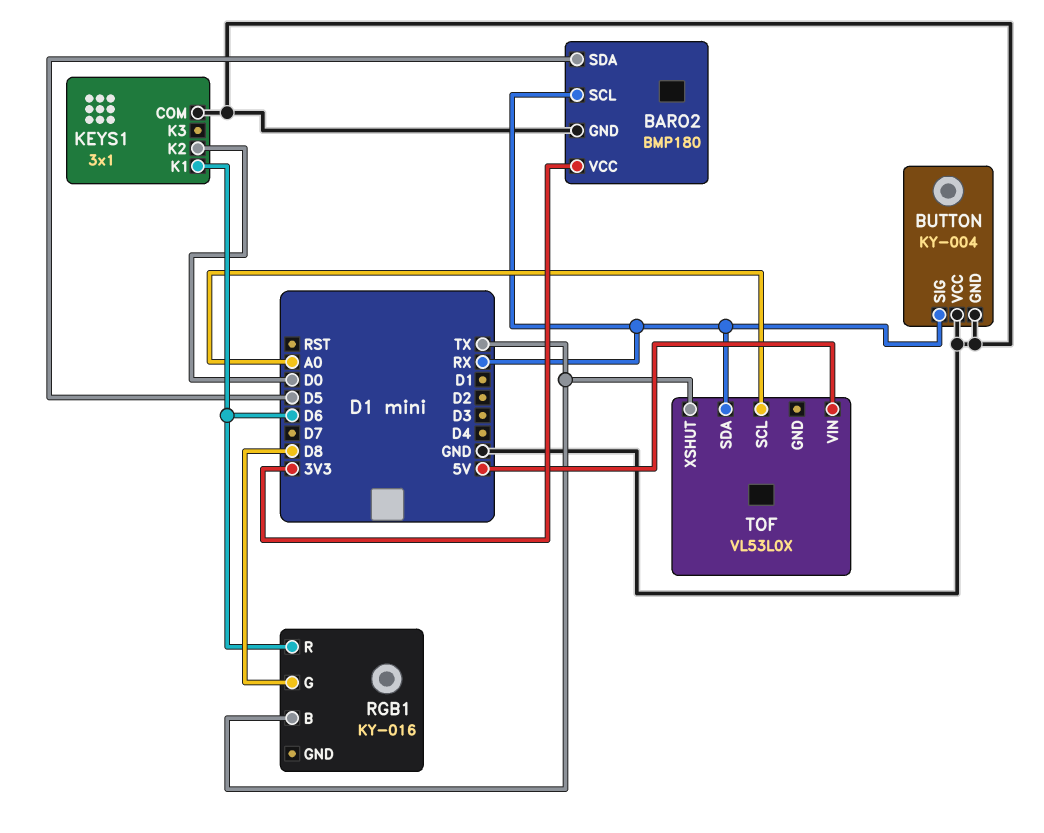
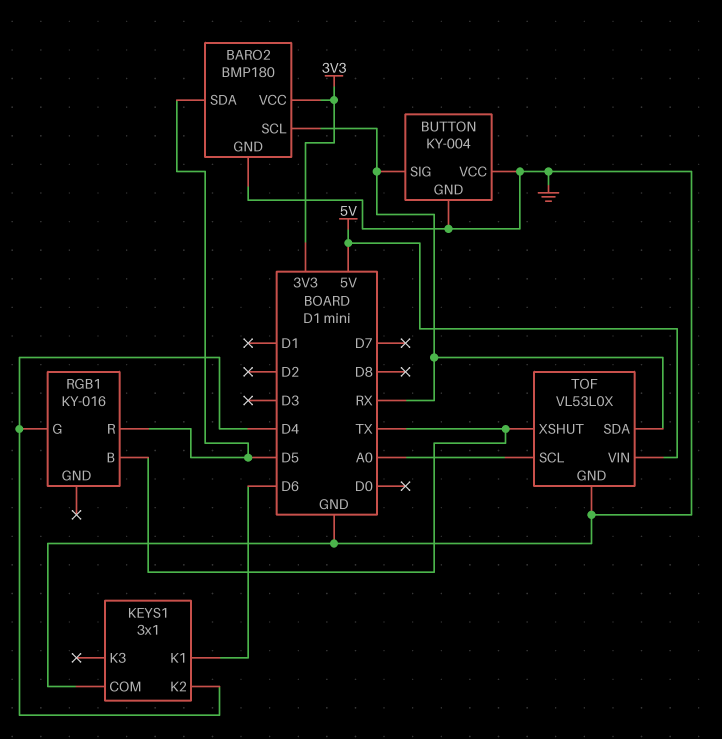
KEYS1 pin K2: D0 -> D4
RGB1 pin G: D8 -> D4
RGB1 pin R: D6 -> D5
TOF pin GND: none -> GND

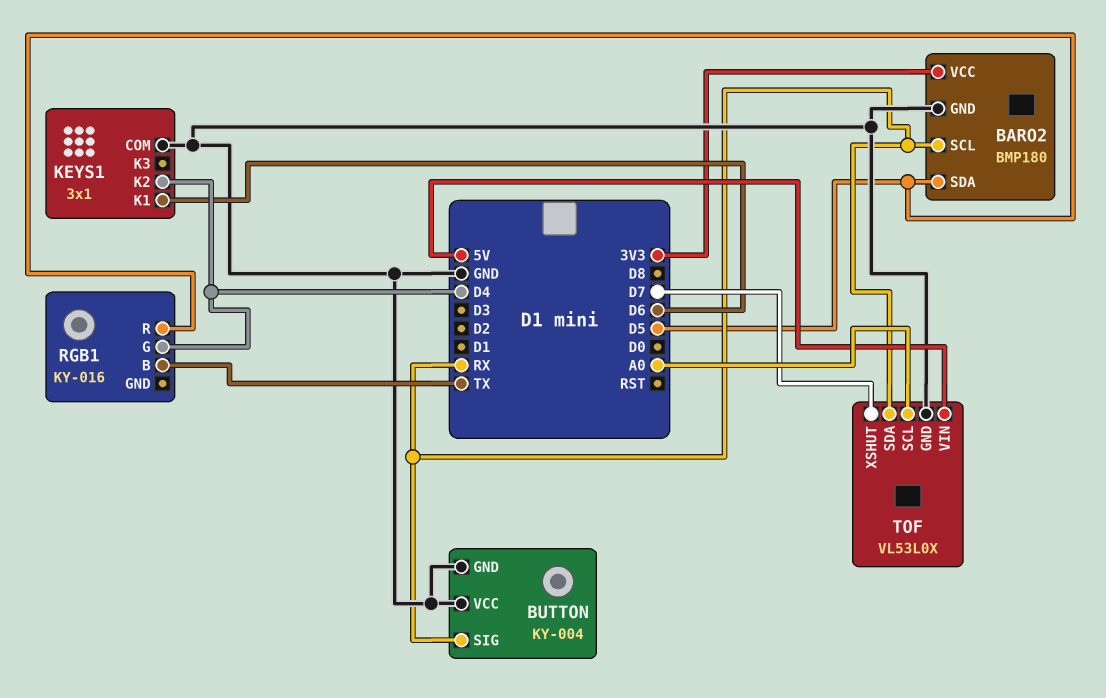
TOF pin XSHUT: TX -> D7

